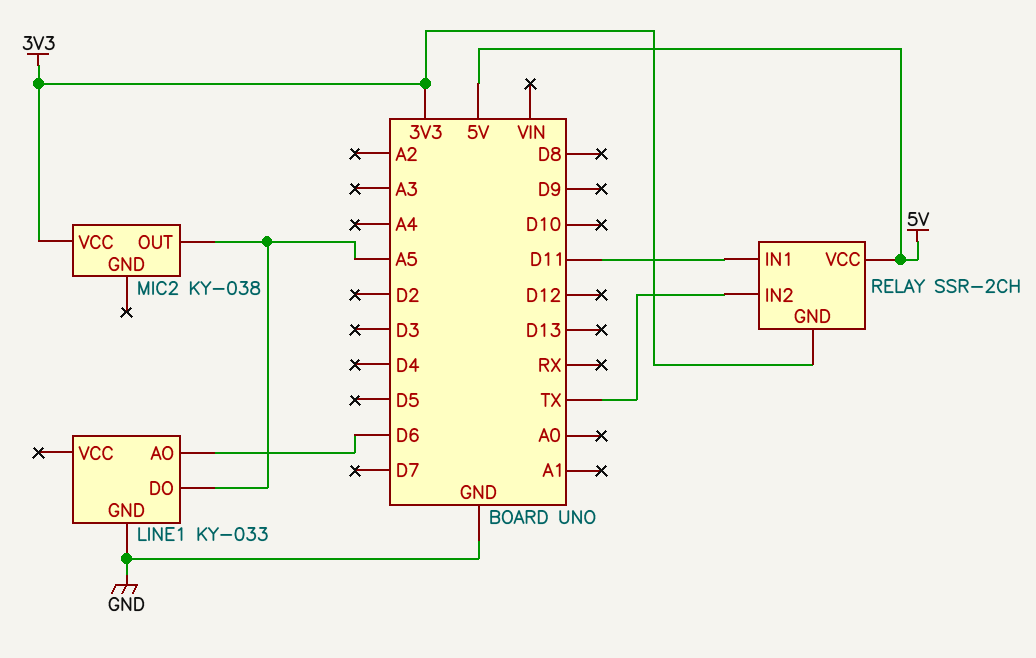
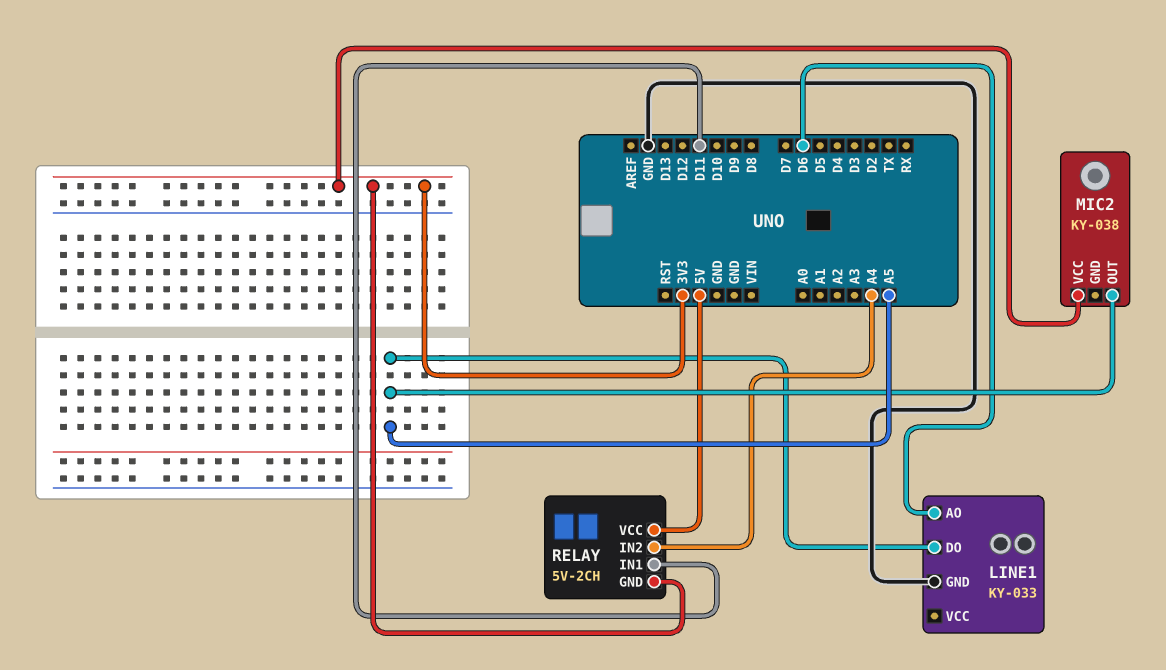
RELAY: SSR-2CH -> 5V-2CH
RELAY pin IN2: TX -> A4

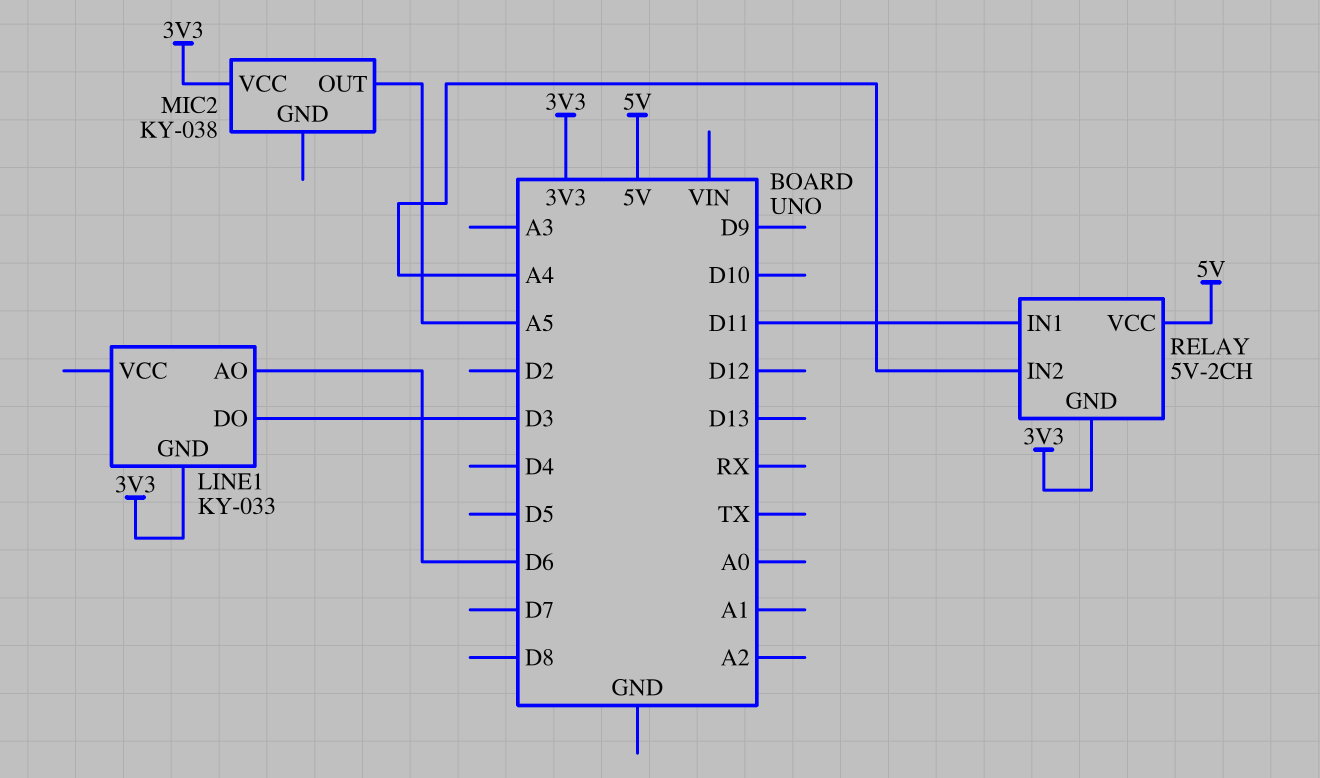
LINE1 pin DO: A5 -> D3
LINE1 pin GND: GND -> 3V3

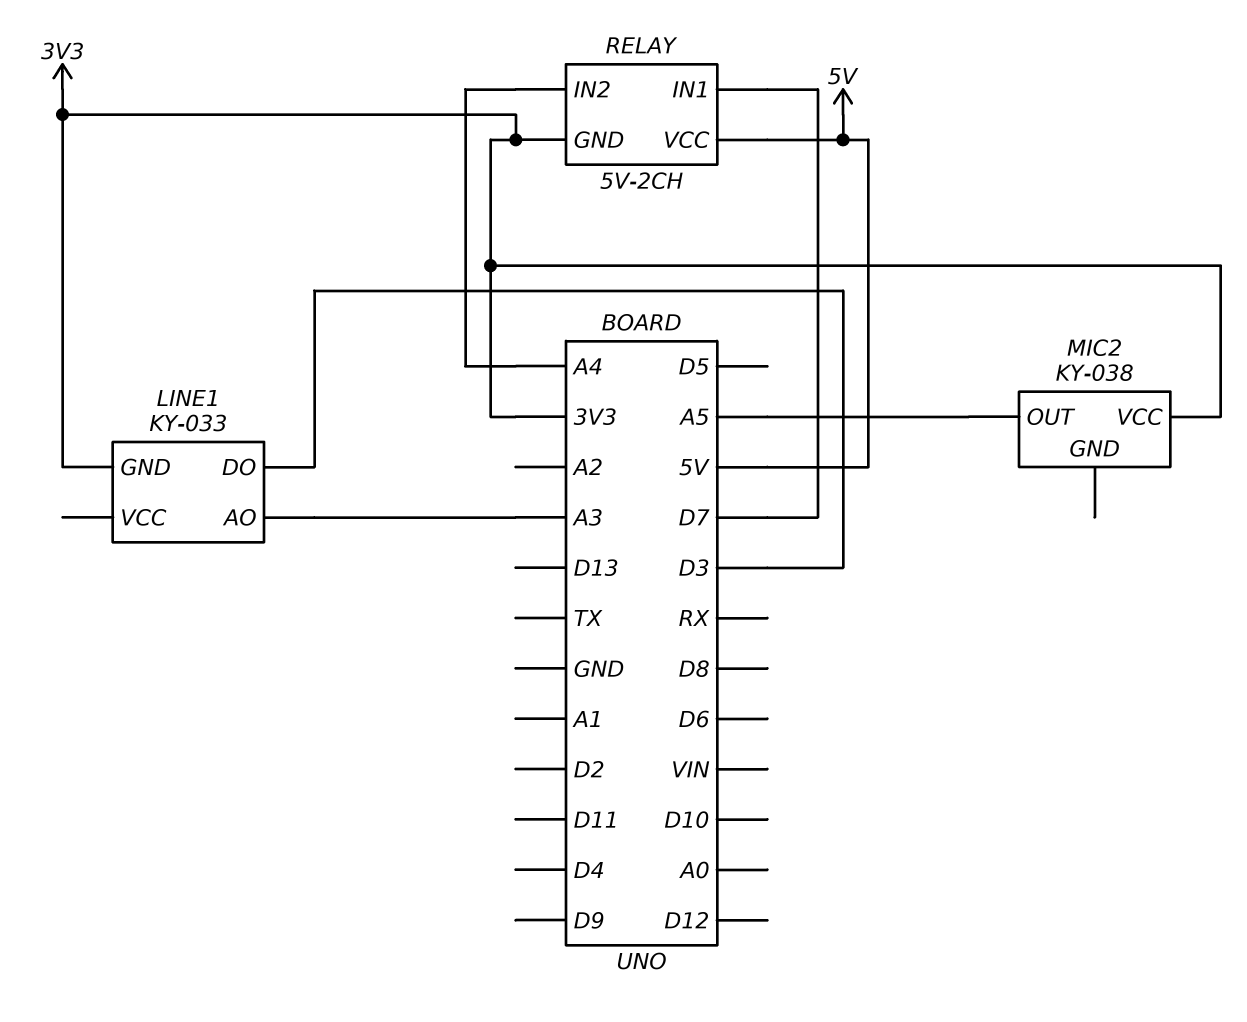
LINE1 pin AO: D6 -> A3
RELAY pin IN1: D11 -> D7

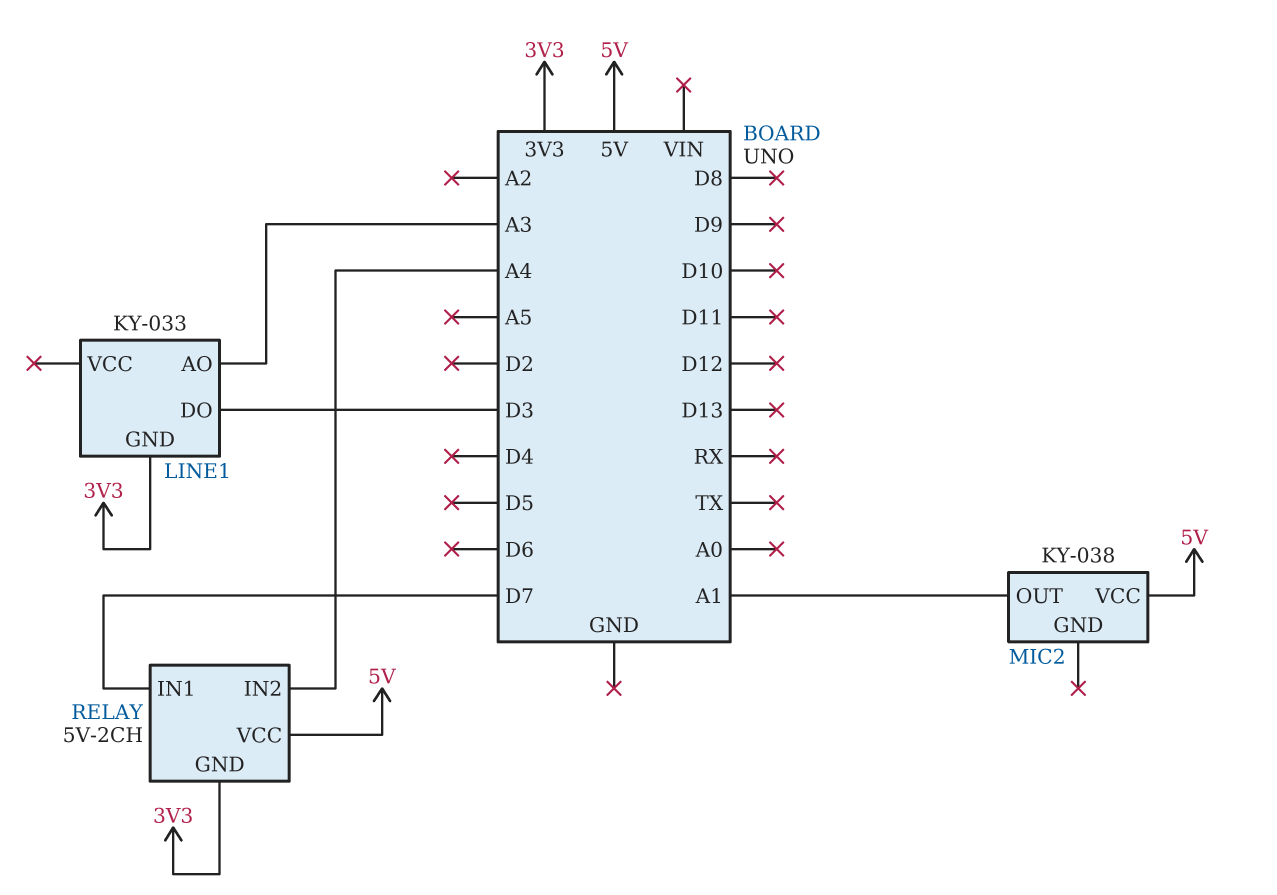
MIC2 pin OUT: A5 -> A1
MIC2 pin VCC: 3V3 -> 5V

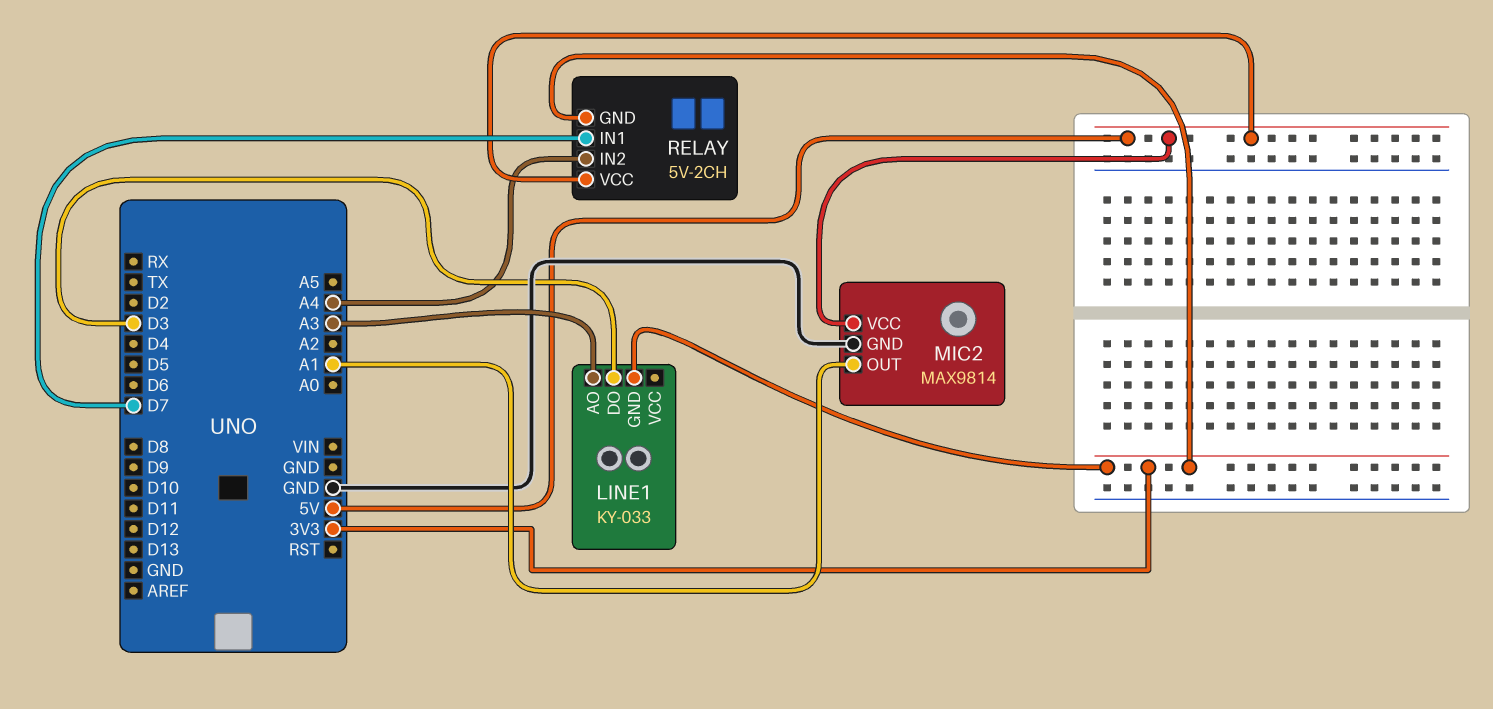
MIC2: KY-038 -> MAX9814
MIC2 pin GND: none -> GND

